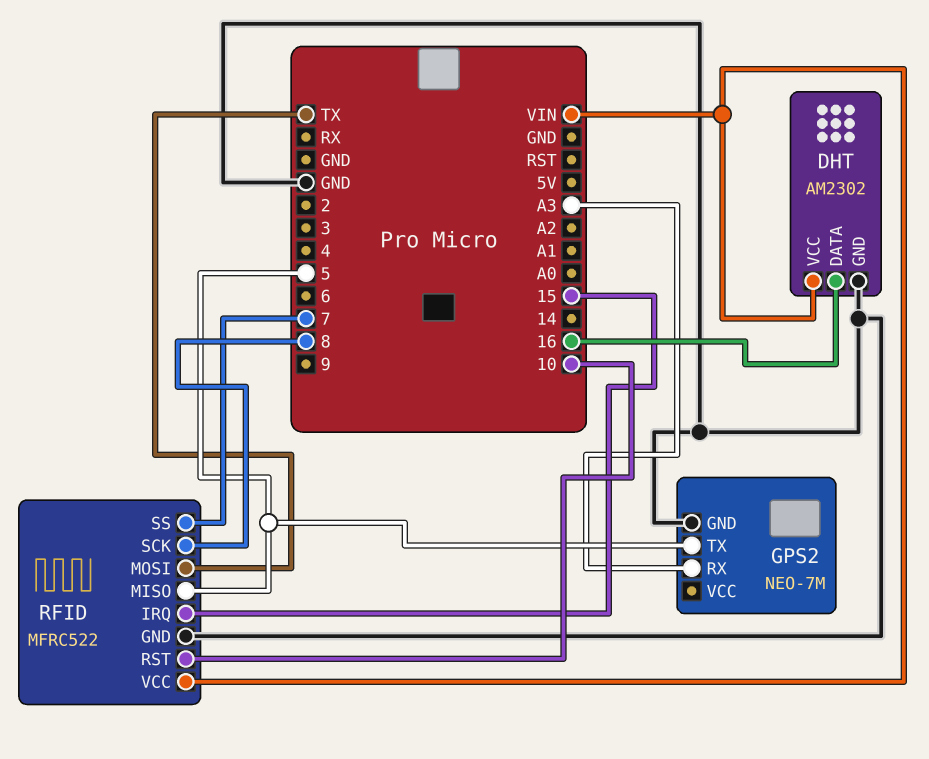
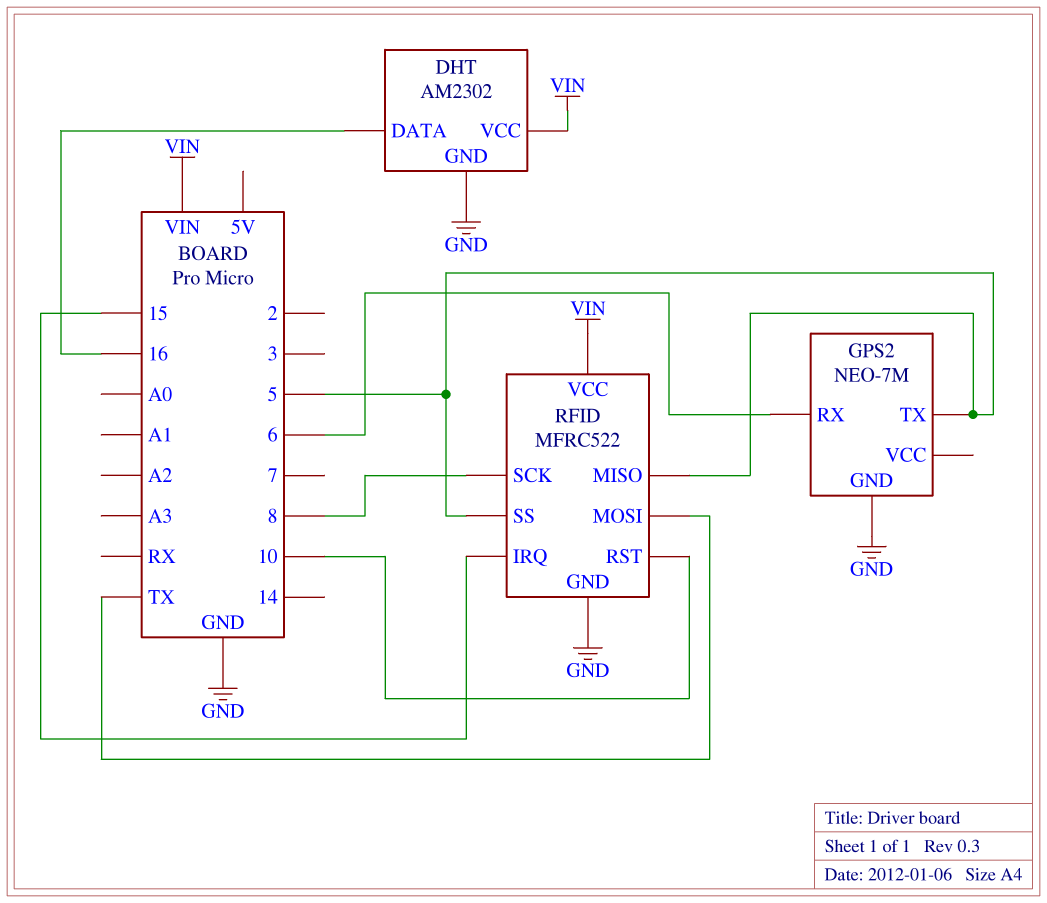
GPS2 pin RX: A3 -> 6
RFID pin SS: 7 -> 5

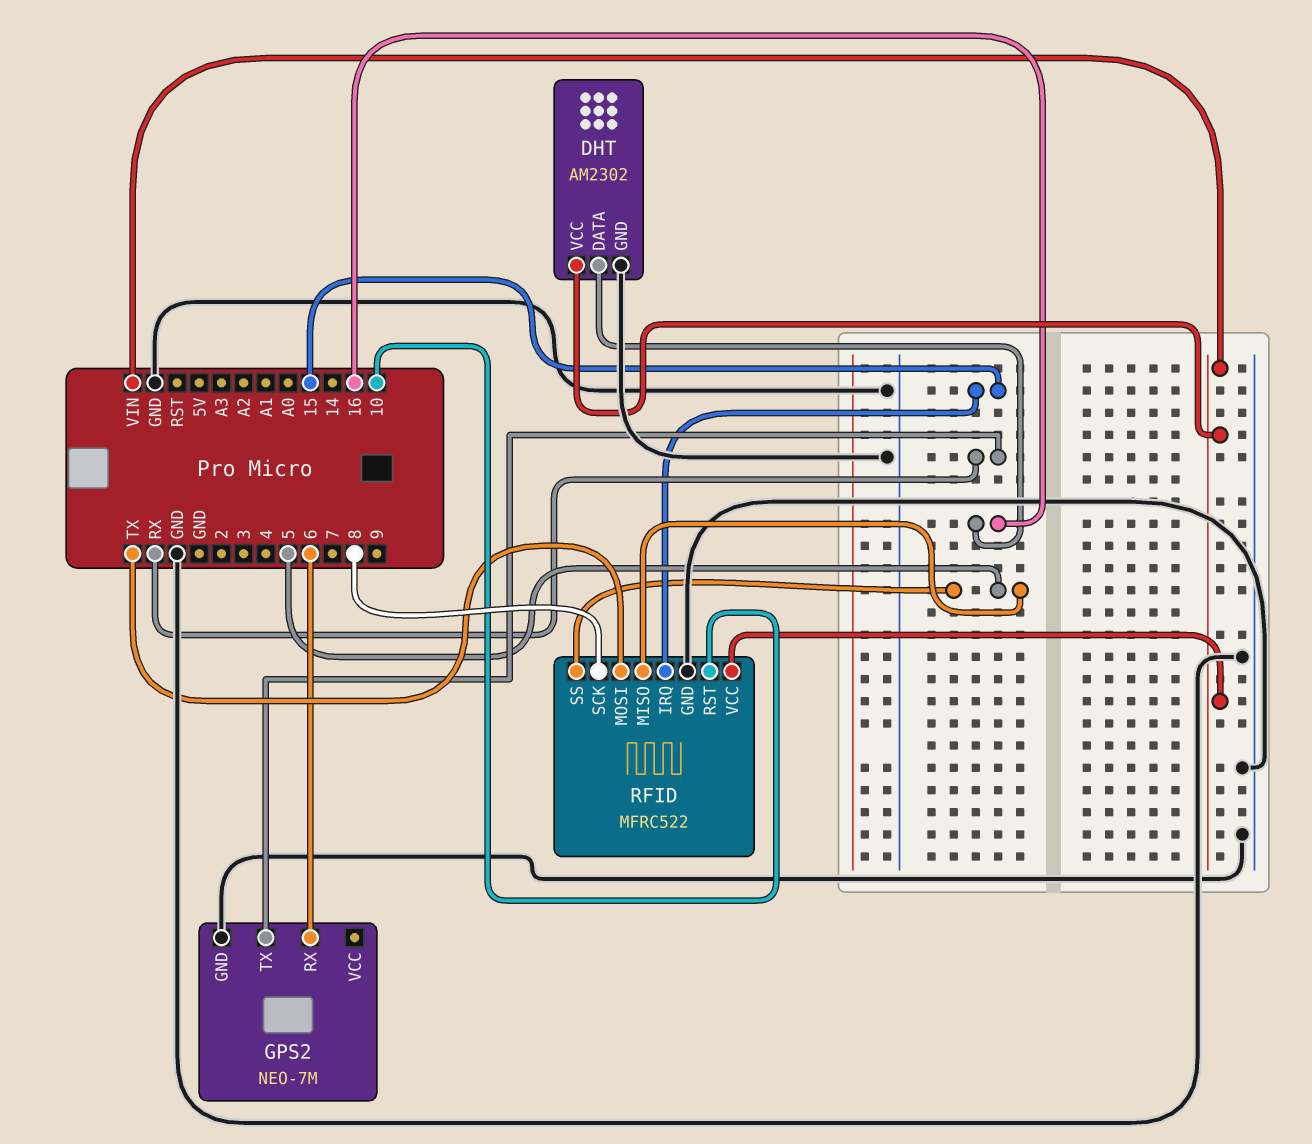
GPS2 pin TX: 5 -> RX

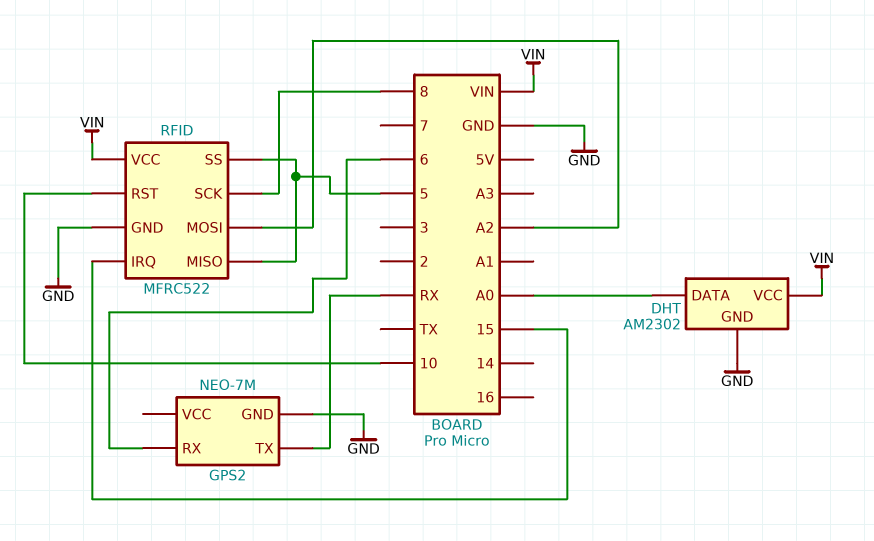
DHT pin DATA: 16 -> A0
RFID pin MOSI: TX -> A2

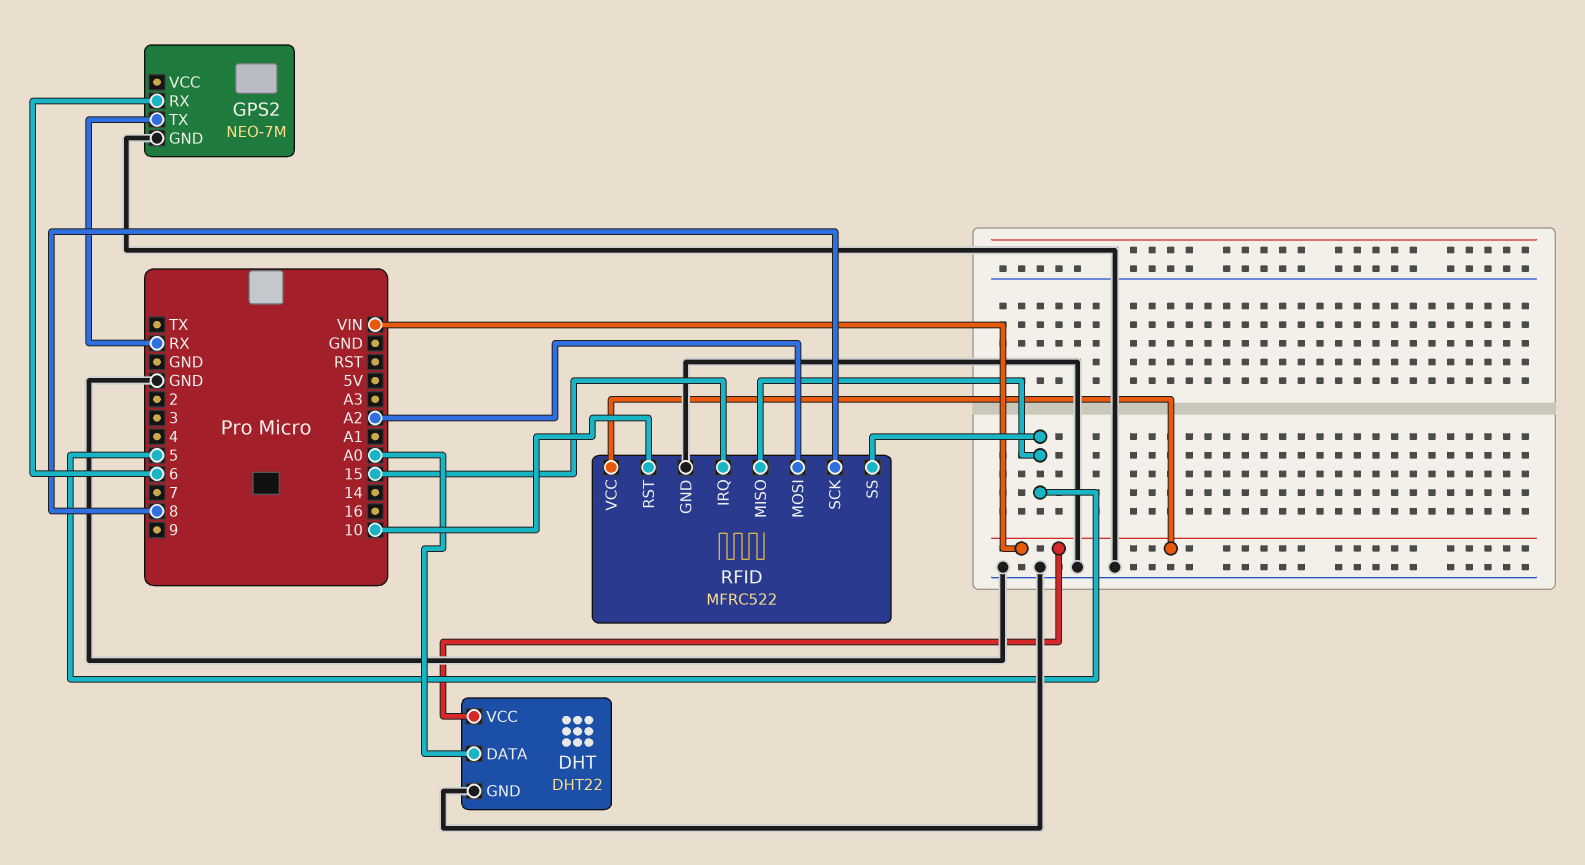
DHT: AM2302 -> DHT22

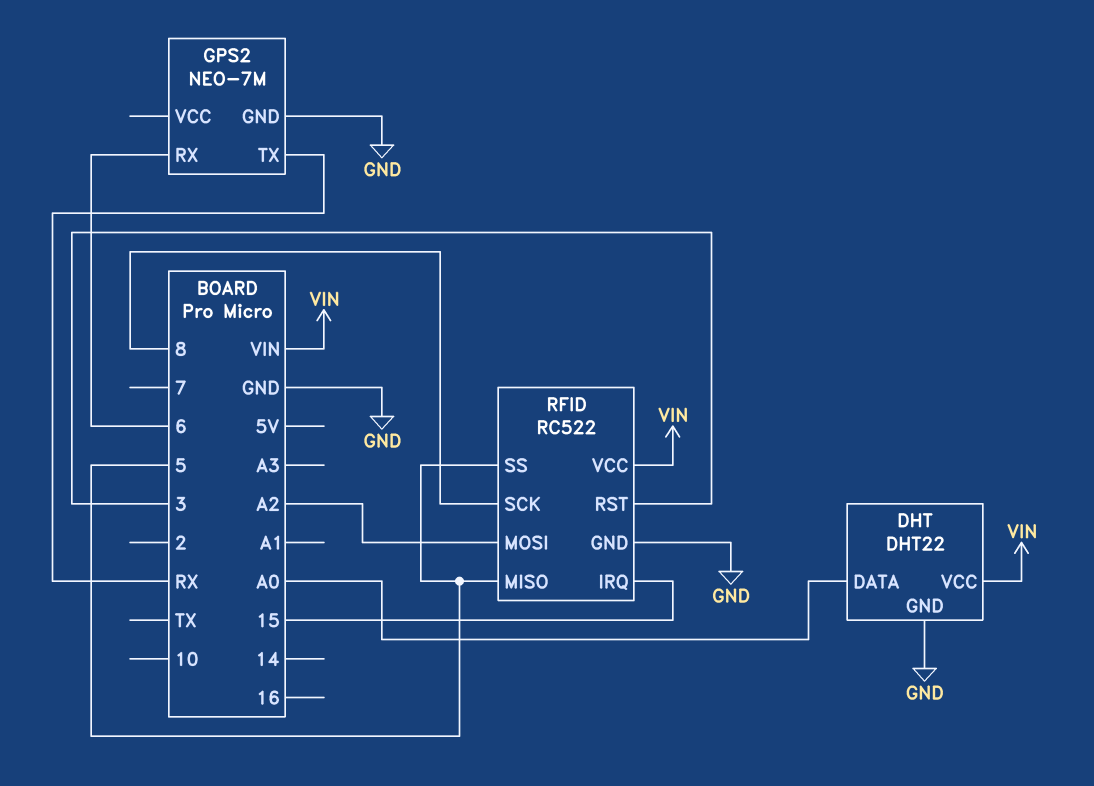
RFID: MFRC522 -> RC522
RFID pin RST: 10 -> 3

